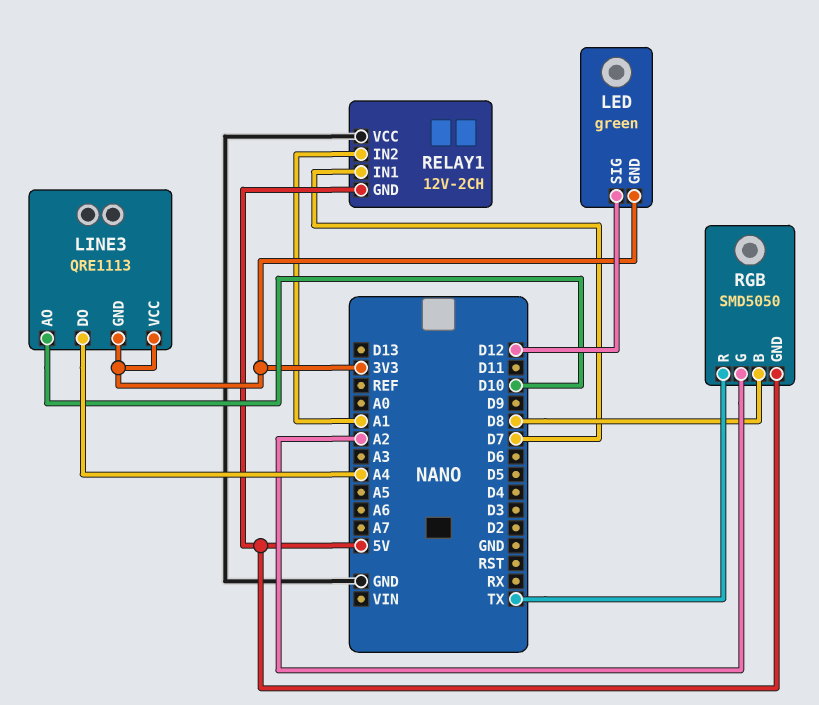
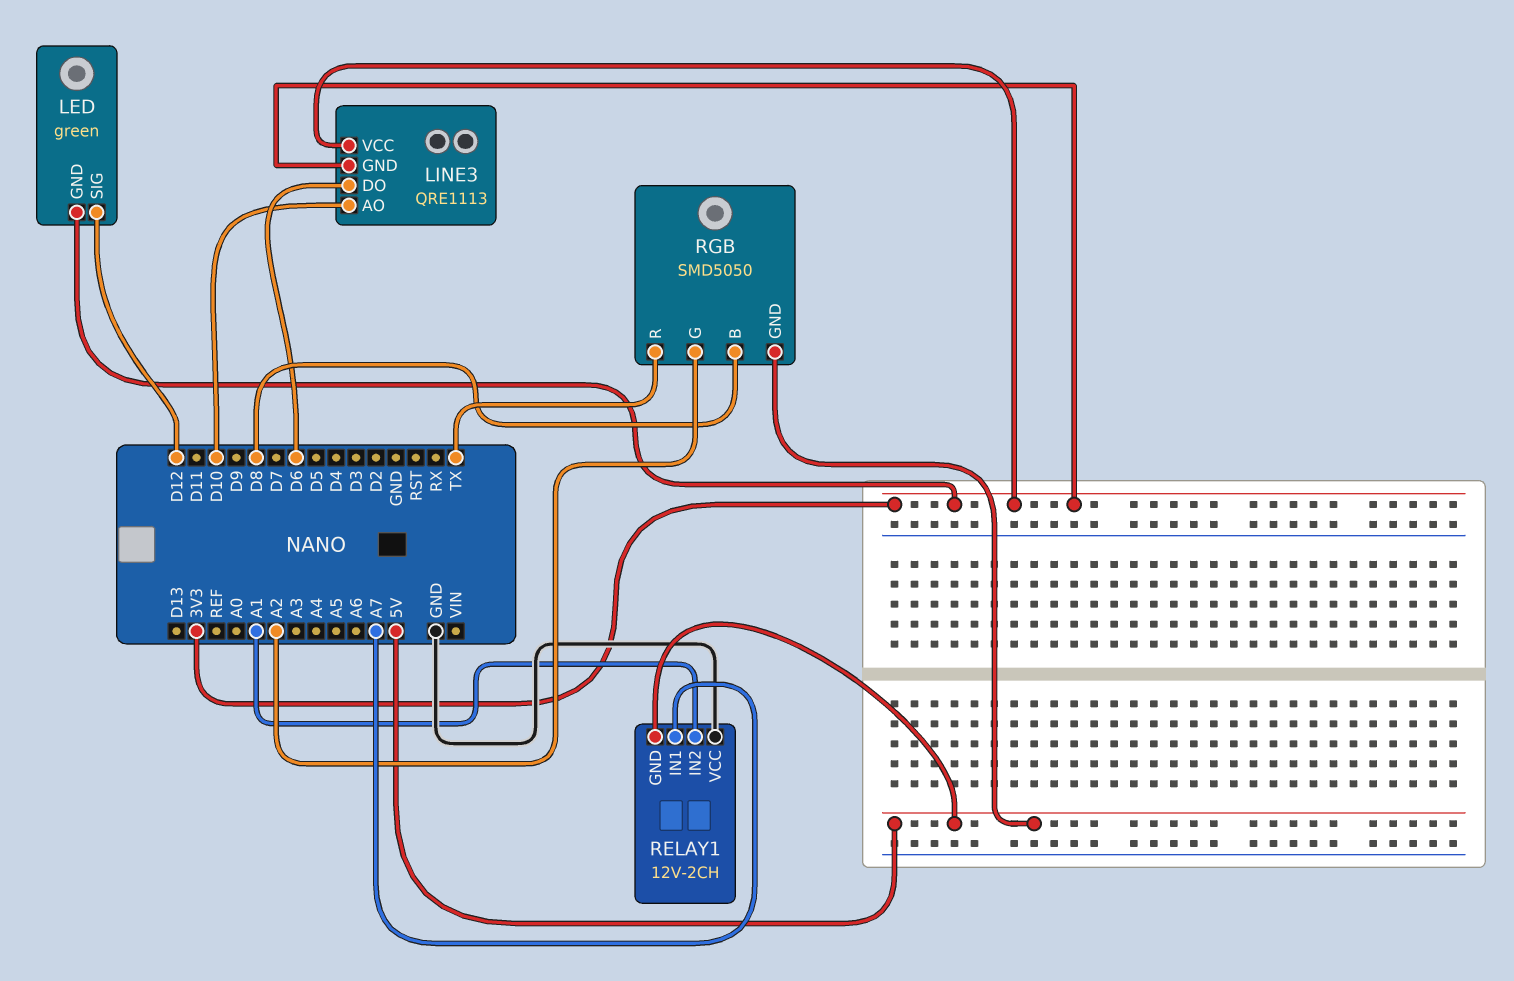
LINE3 pin DO: A4 -> D6
RELAY1 pin IN1: D7 -> A7

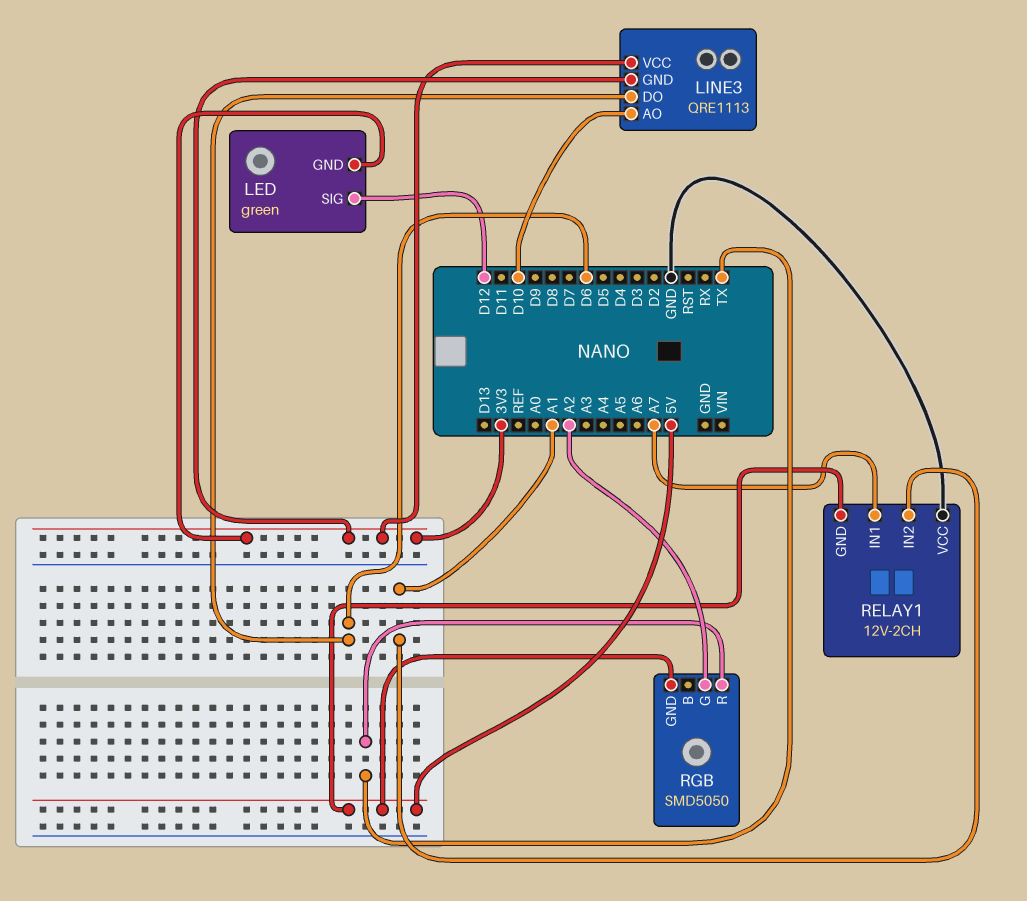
RGB pin B: D8 -> none

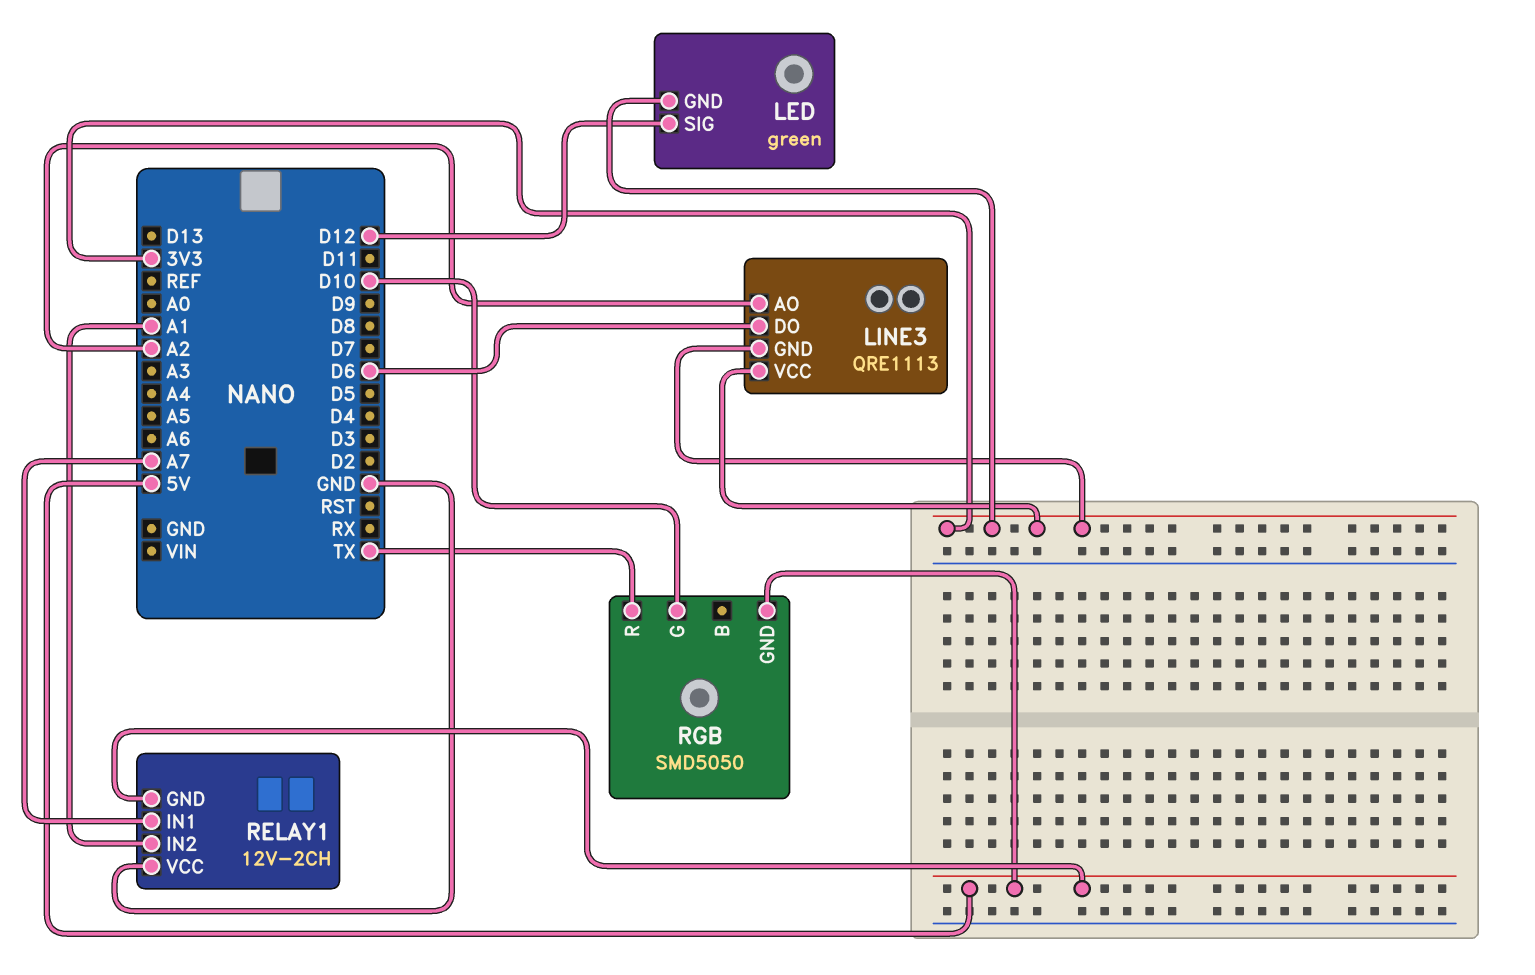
LINE3 pin AO: D10 -> A2
RGB pin G: A2 -> D10

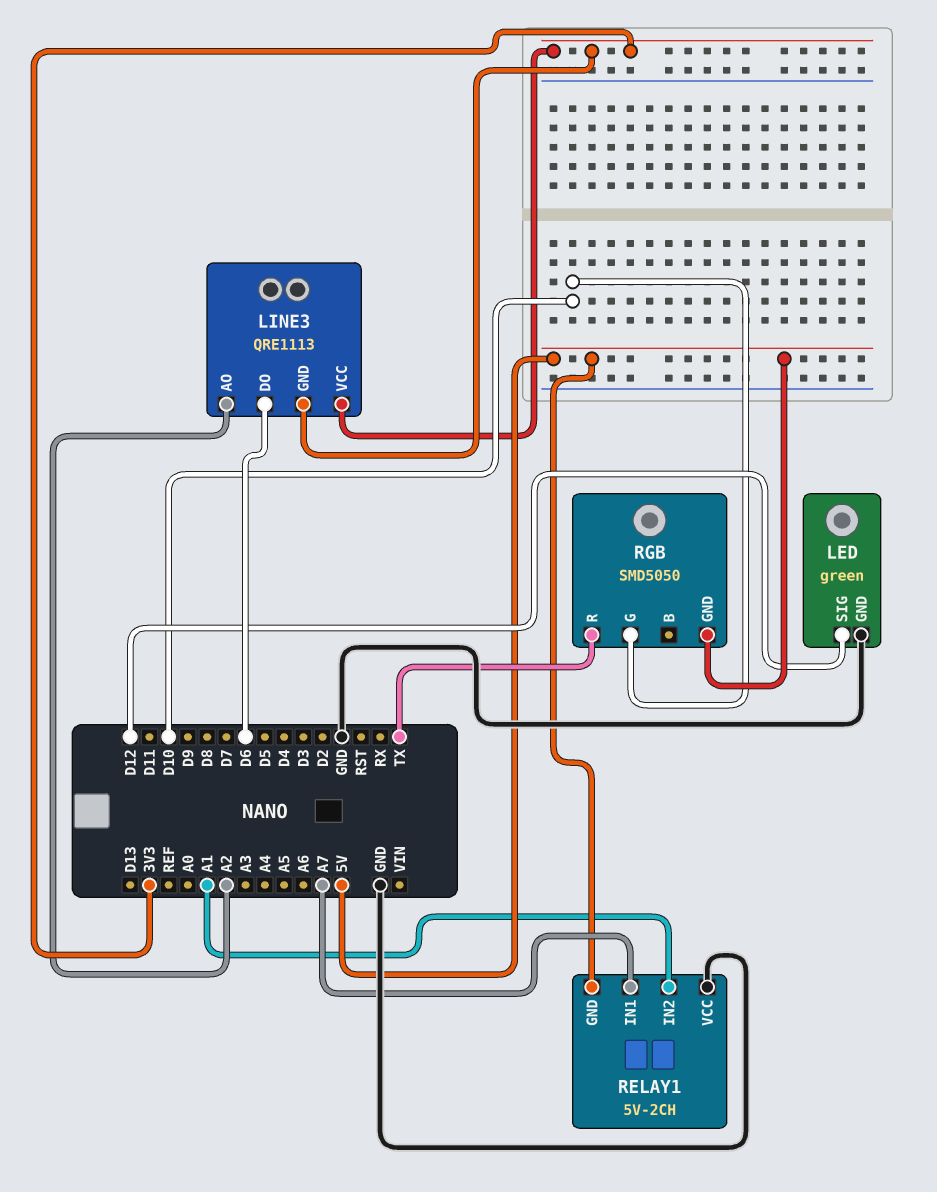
LED pin GND: 3V3 -> GND
RELAY1: 12V-2CH -> 5V-2CH

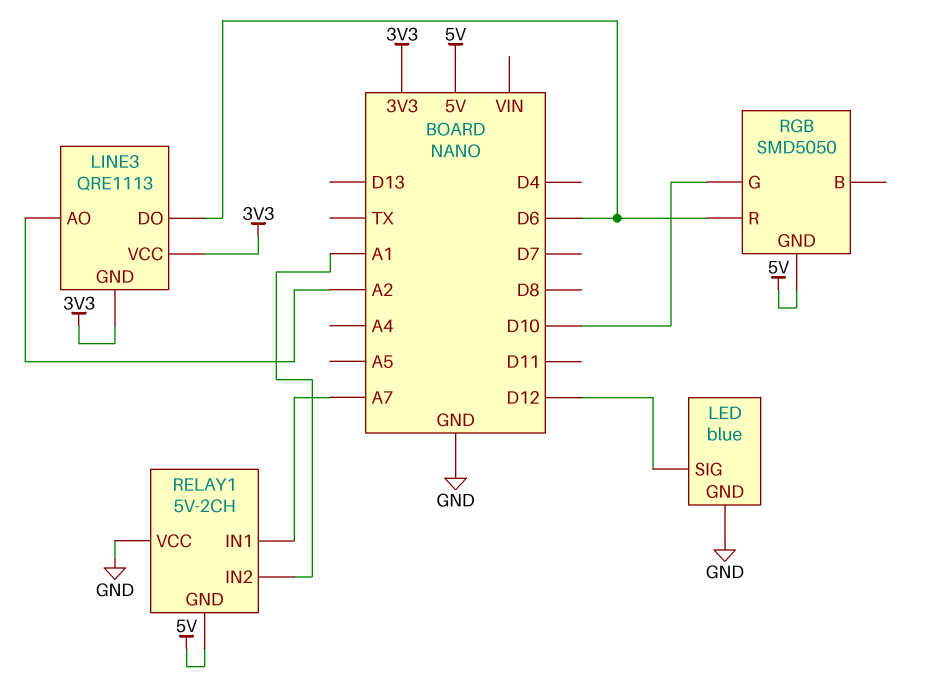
LED: green -> blue
RGB pin R: TX -> D6

